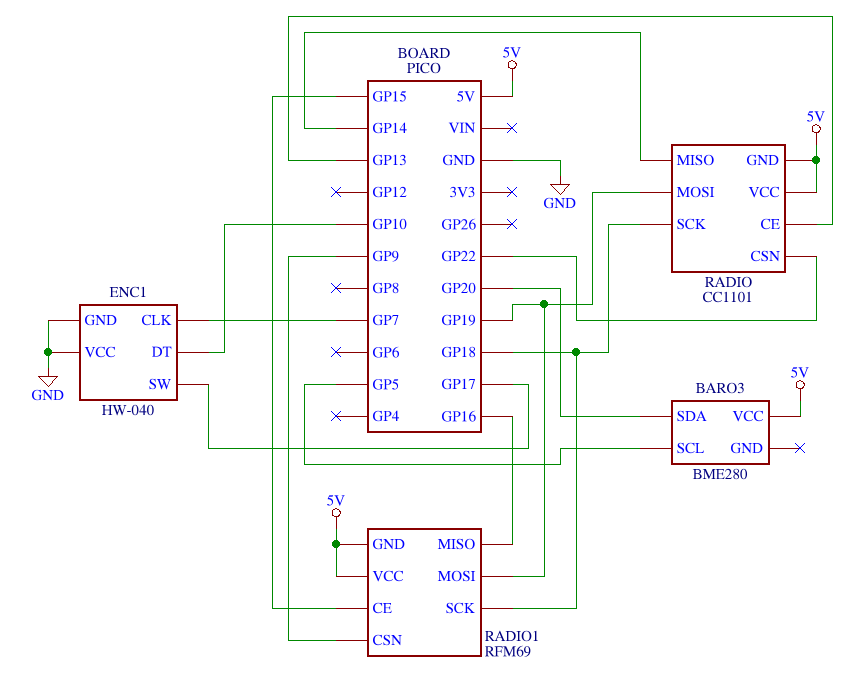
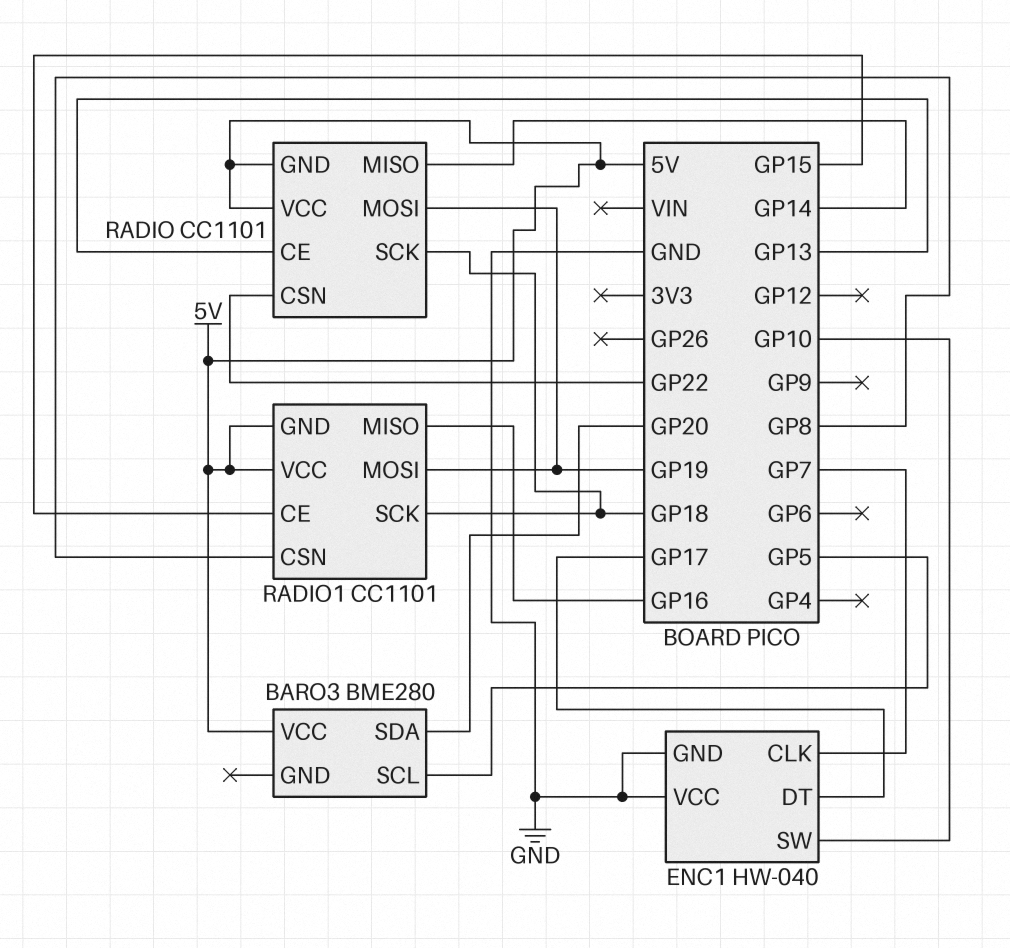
ENC1 pin DT: GP10 -> GP17
ENC1 pin SW: GP17 -> GP10
RADIO1: RFM69 -> CC1101
RADIO1 pin CSN: GP9 -> GP8

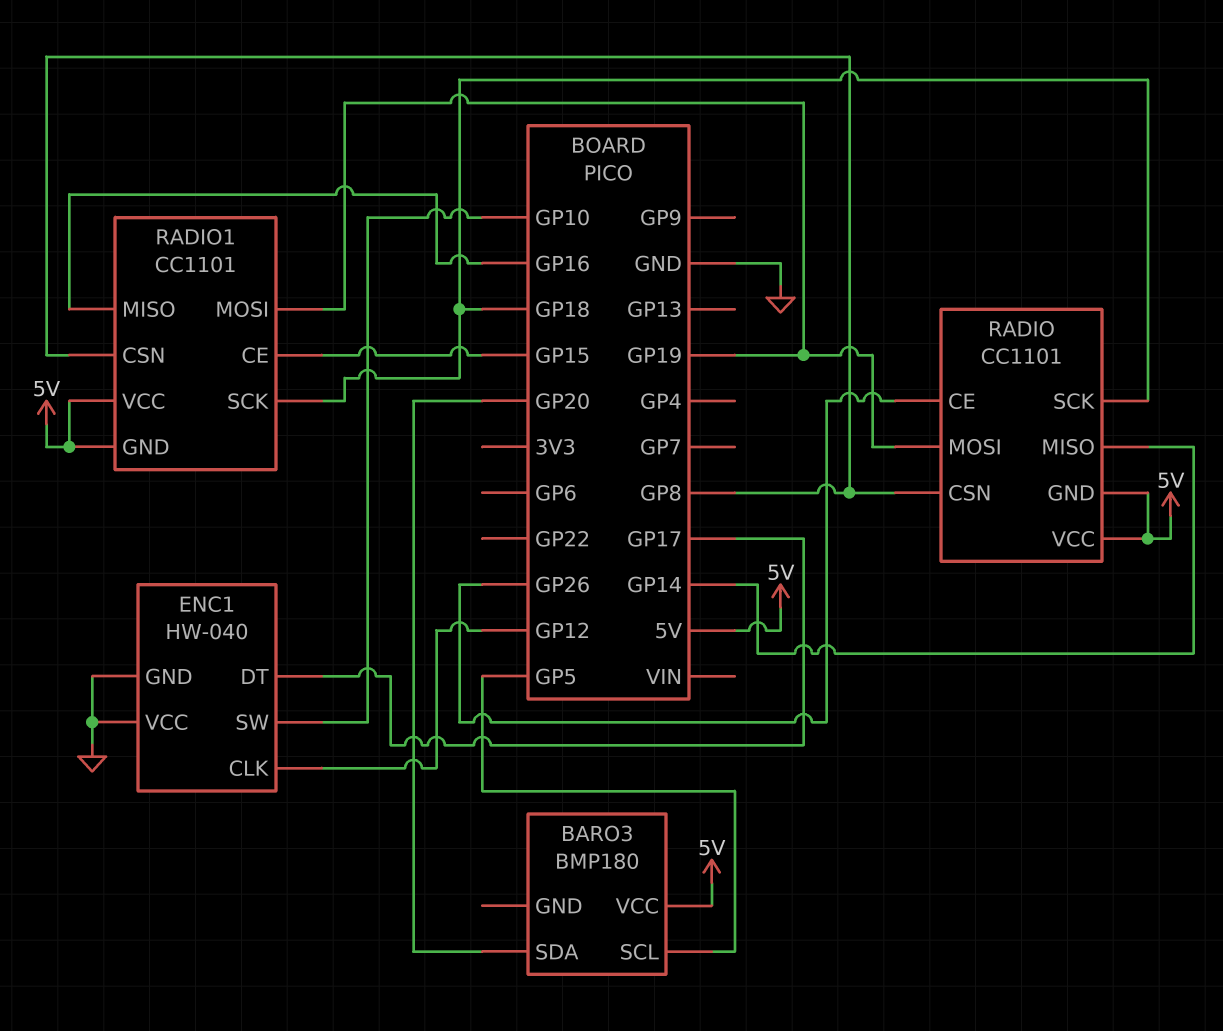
BARO3: BME280 -> BMP180
ENC1 pin CLK: GP7 -> GP12
RADIO pin CE: GP13 -> GP26
RADIO pin CSN: GP22 -> GP8

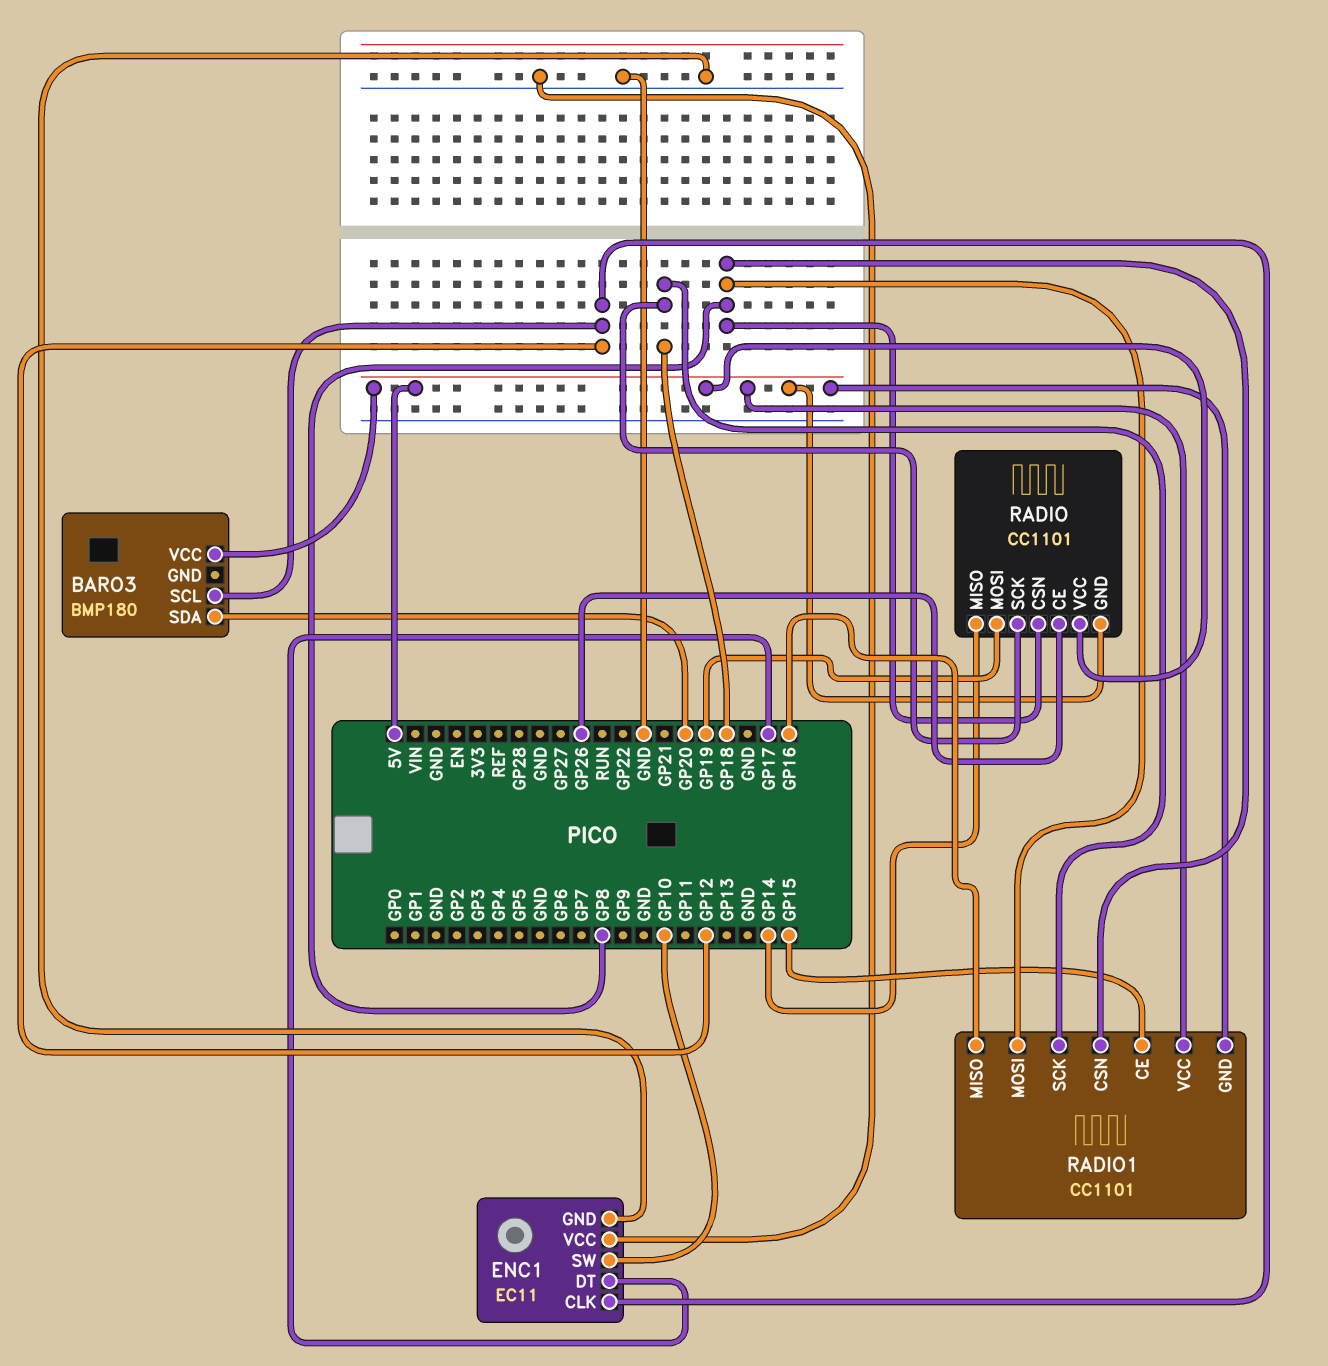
BARO3 pin SCL: GP5 -> GP12
ENC1: HW-040 -> EC11
RADIO1 pin MOSI: GP19 -> GP8

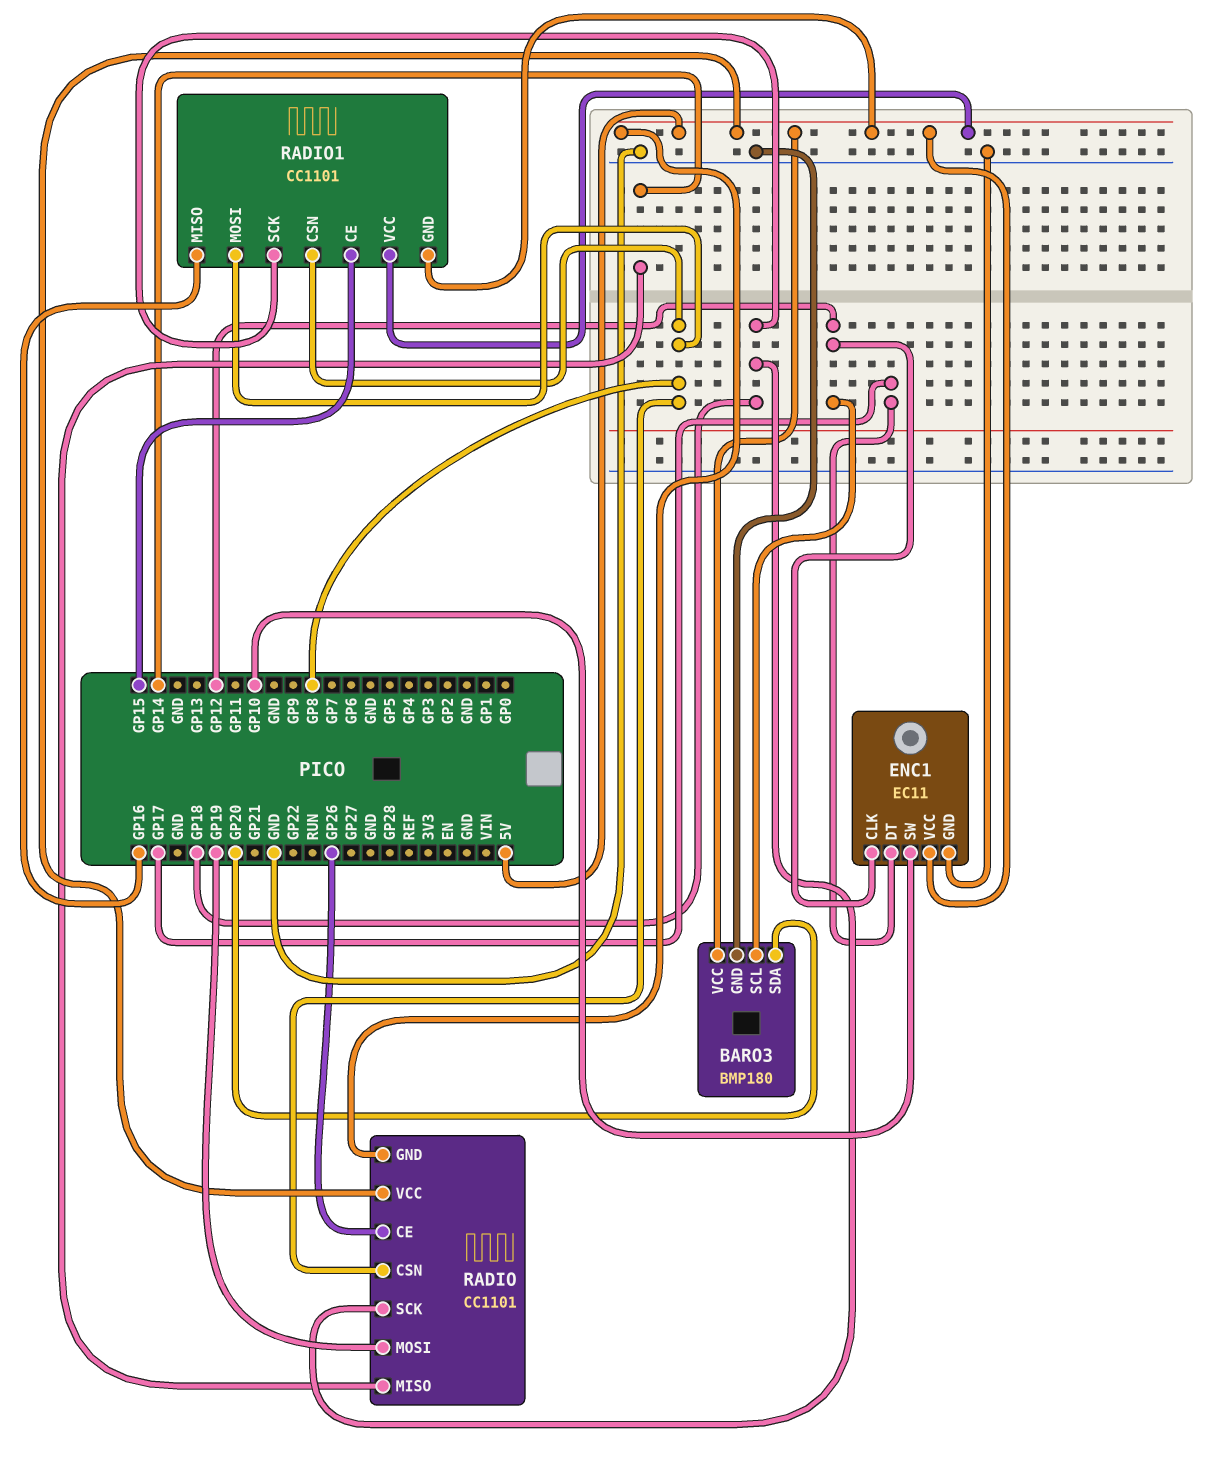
BARO3 pin GND: none -> GND
ENC1 pin VCC: GND -> 5V

